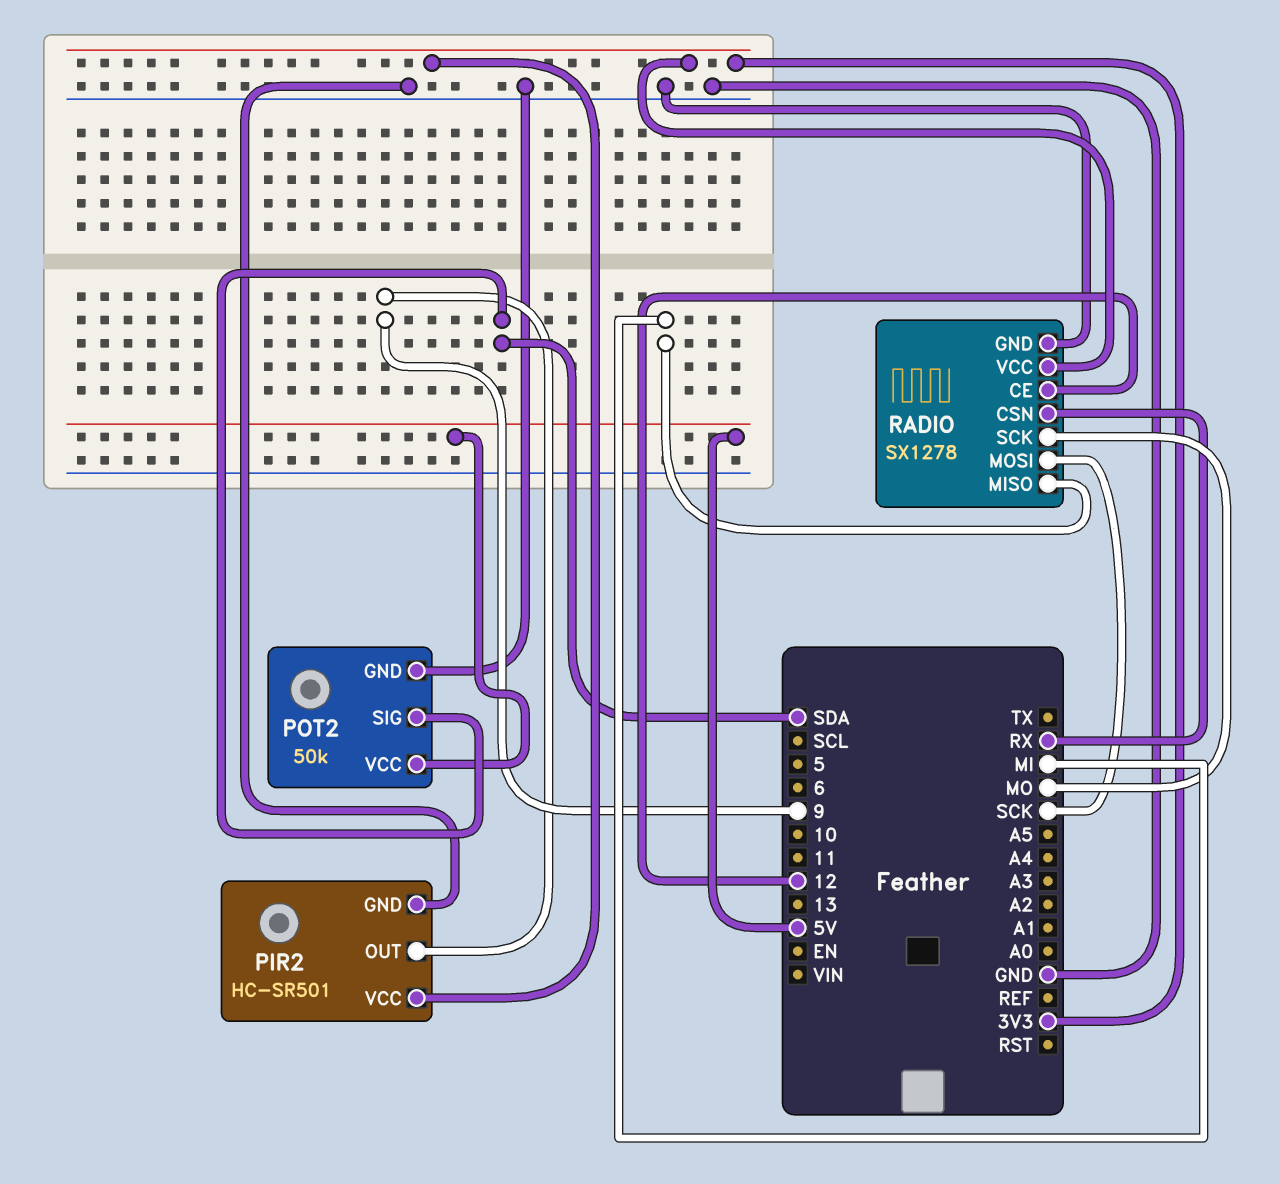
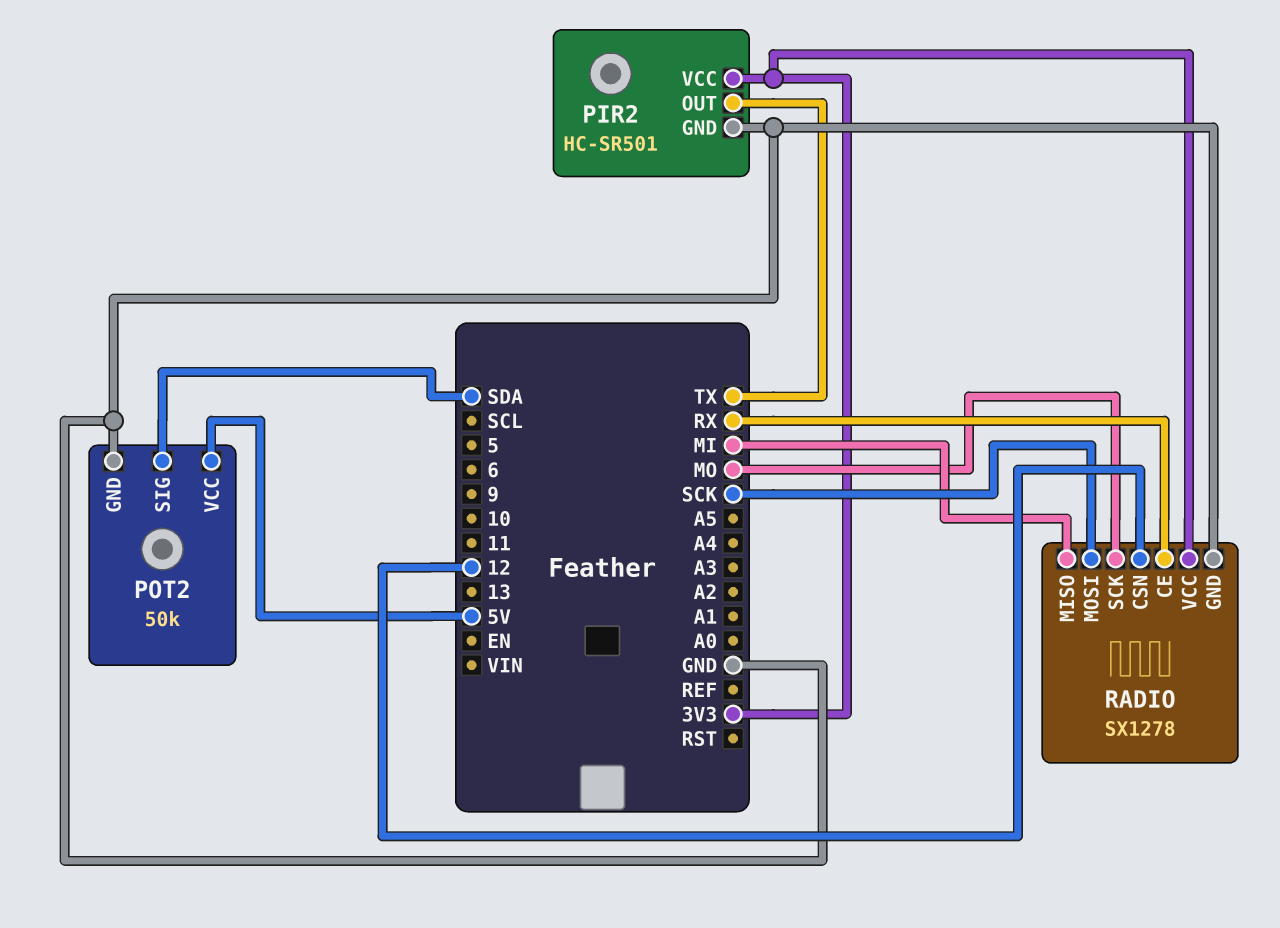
PIR2 pin OUT: 9 -> TX
RADIO pin CE: 12 -> RX
RADIO pin CSN: RX -> 12

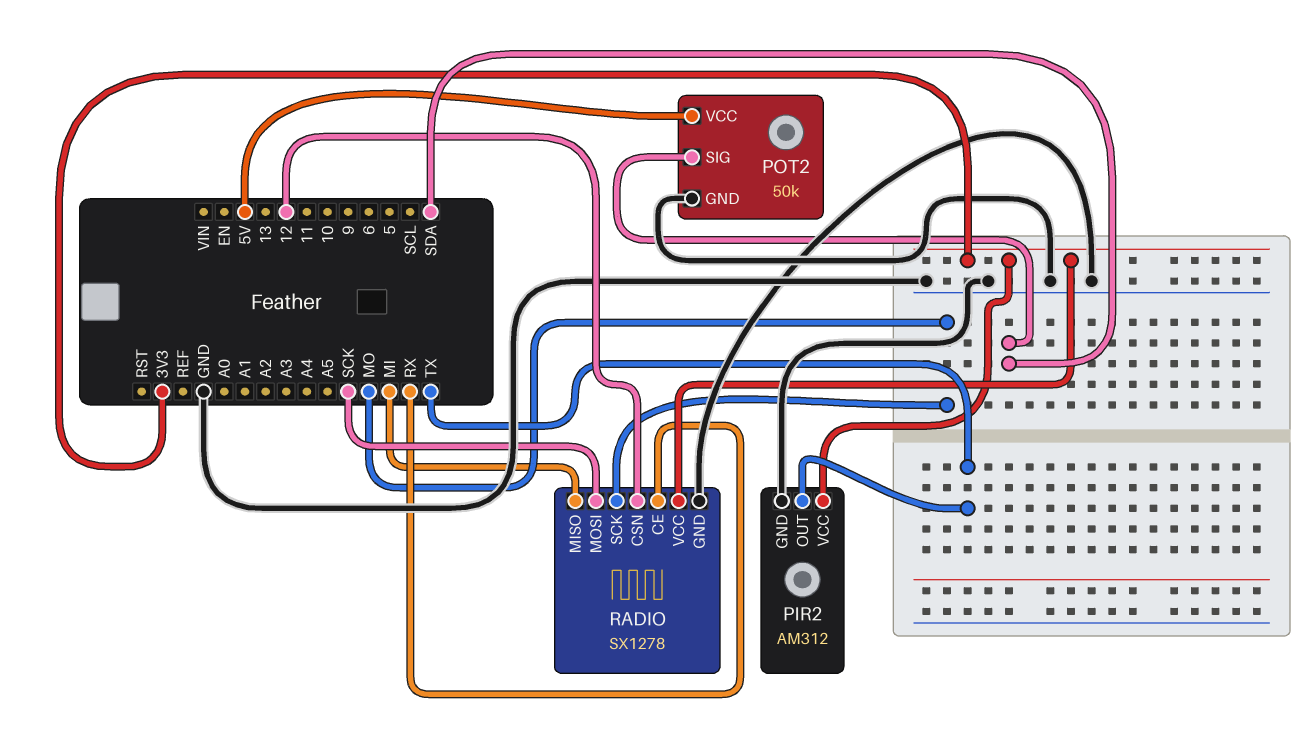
PIR2: HC-SR501 -> AM312

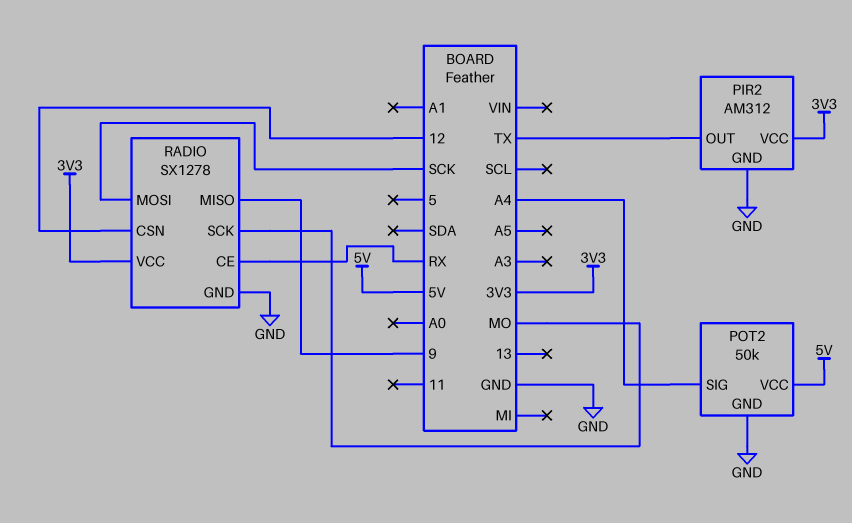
POT2 pin SIG: SDA -> A4
RADIO pin MISO: MI -> 9

